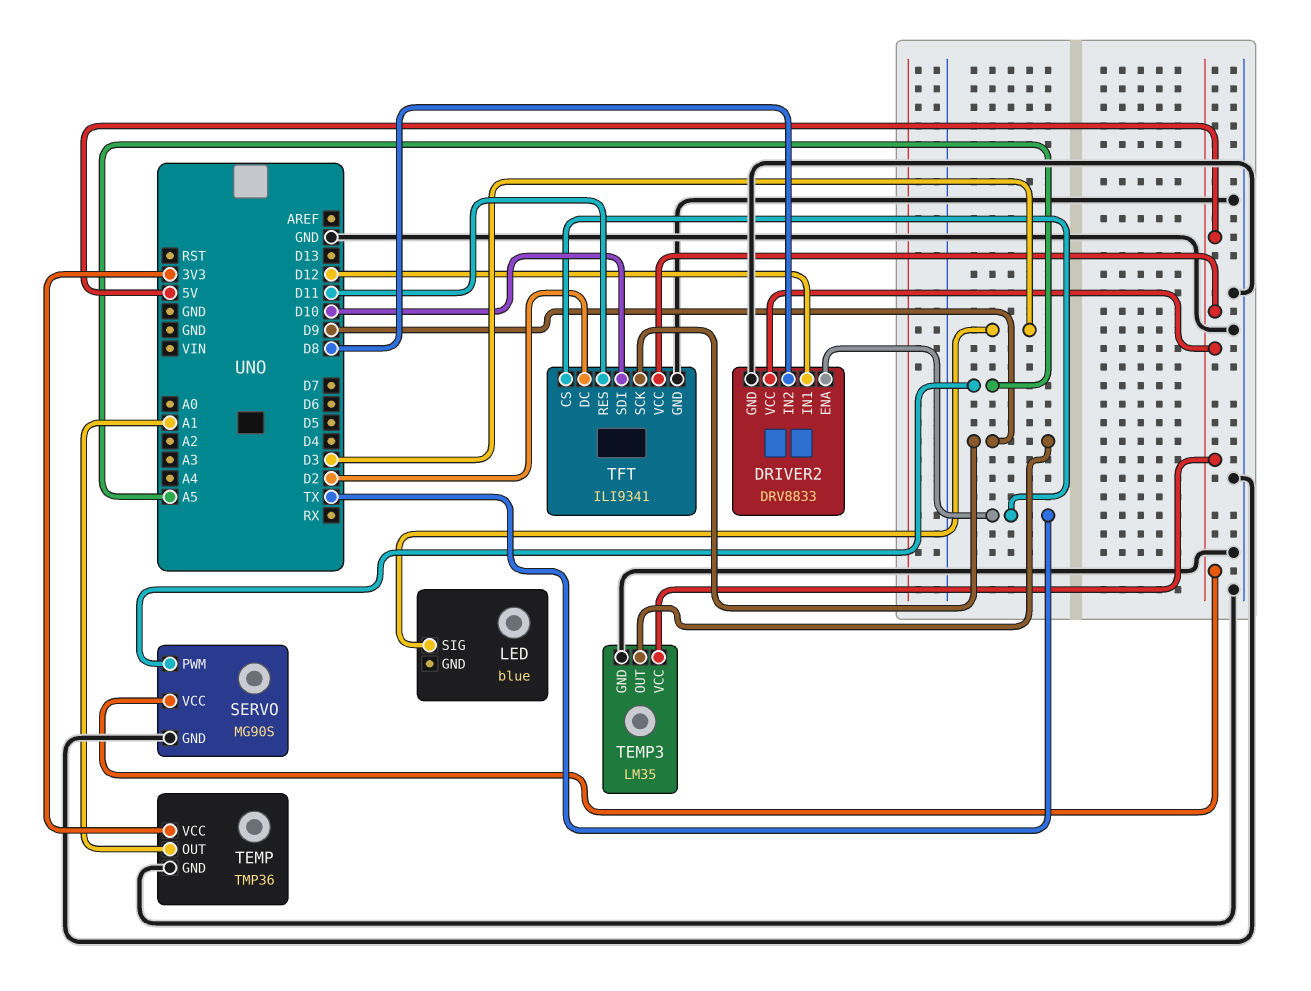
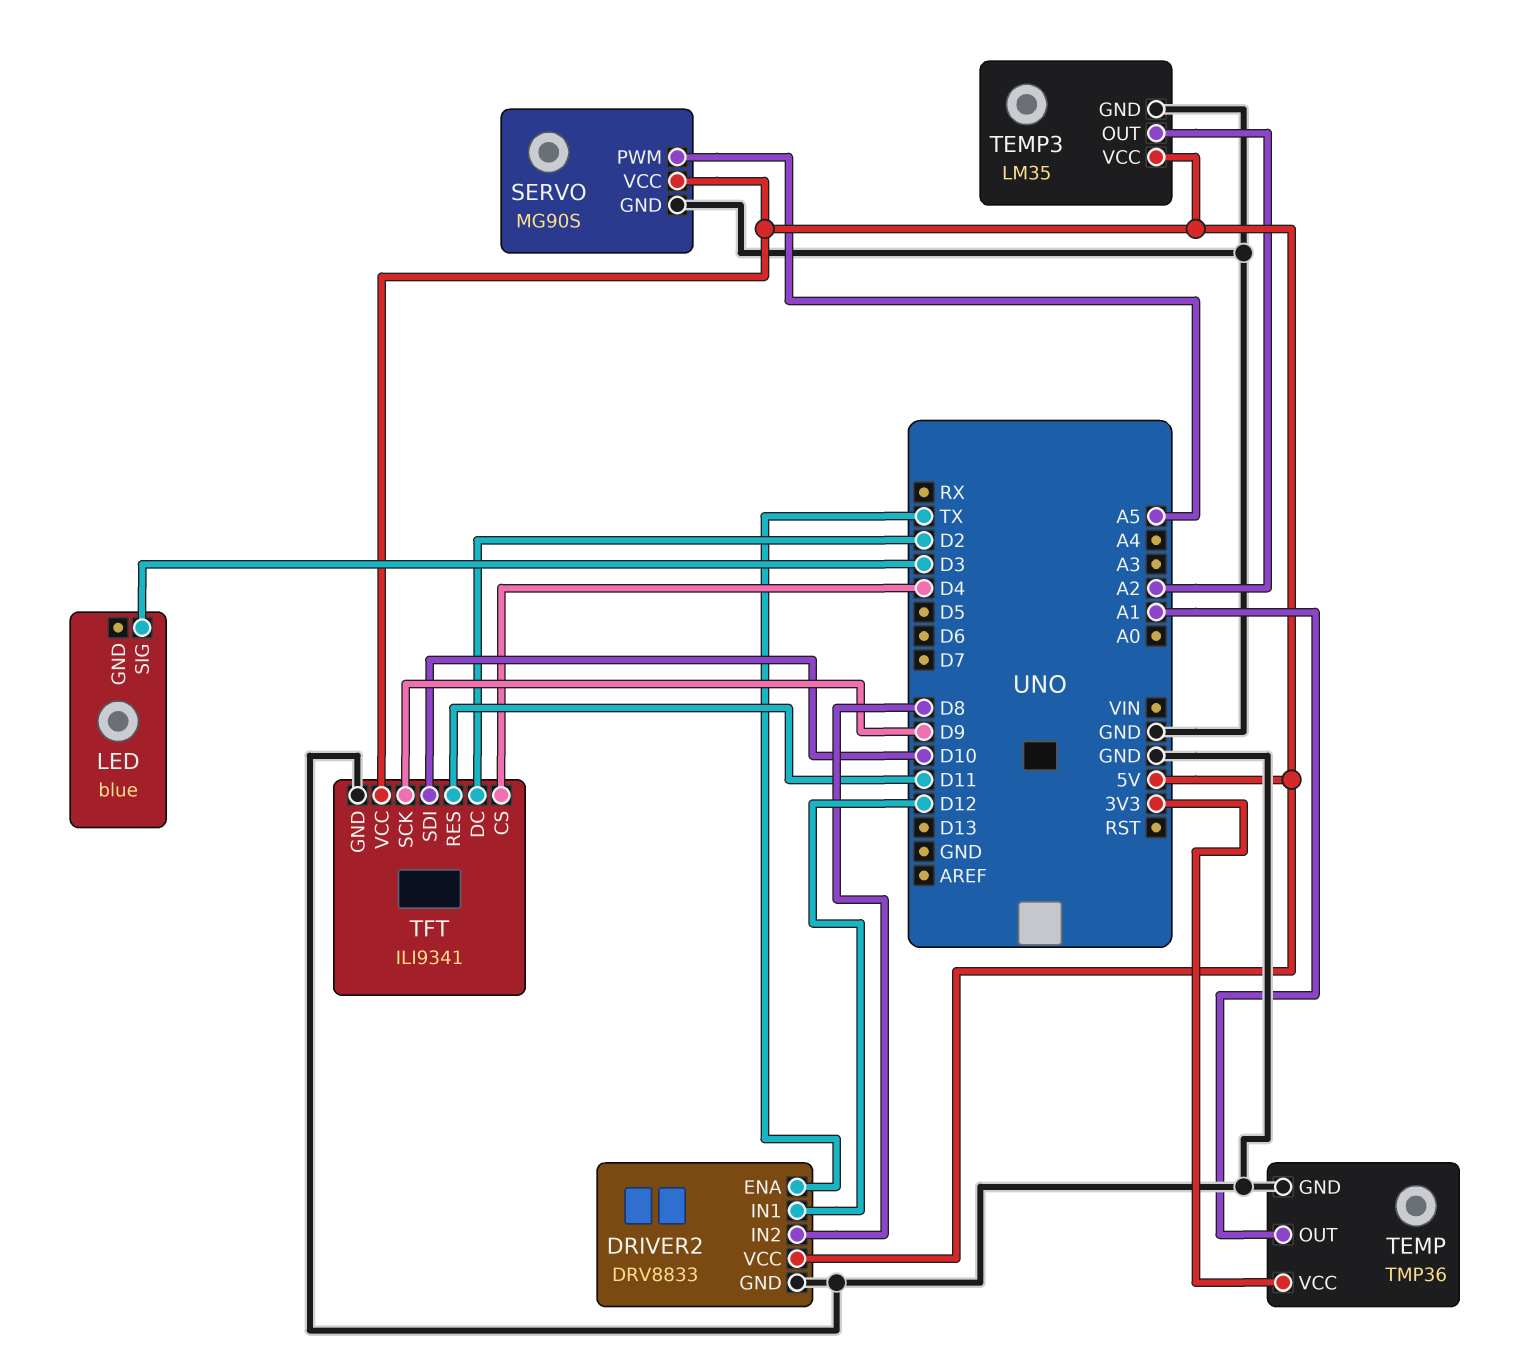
TEMP3 pin OUT: D9 -> A2
TFT pin CS: TX -> D4

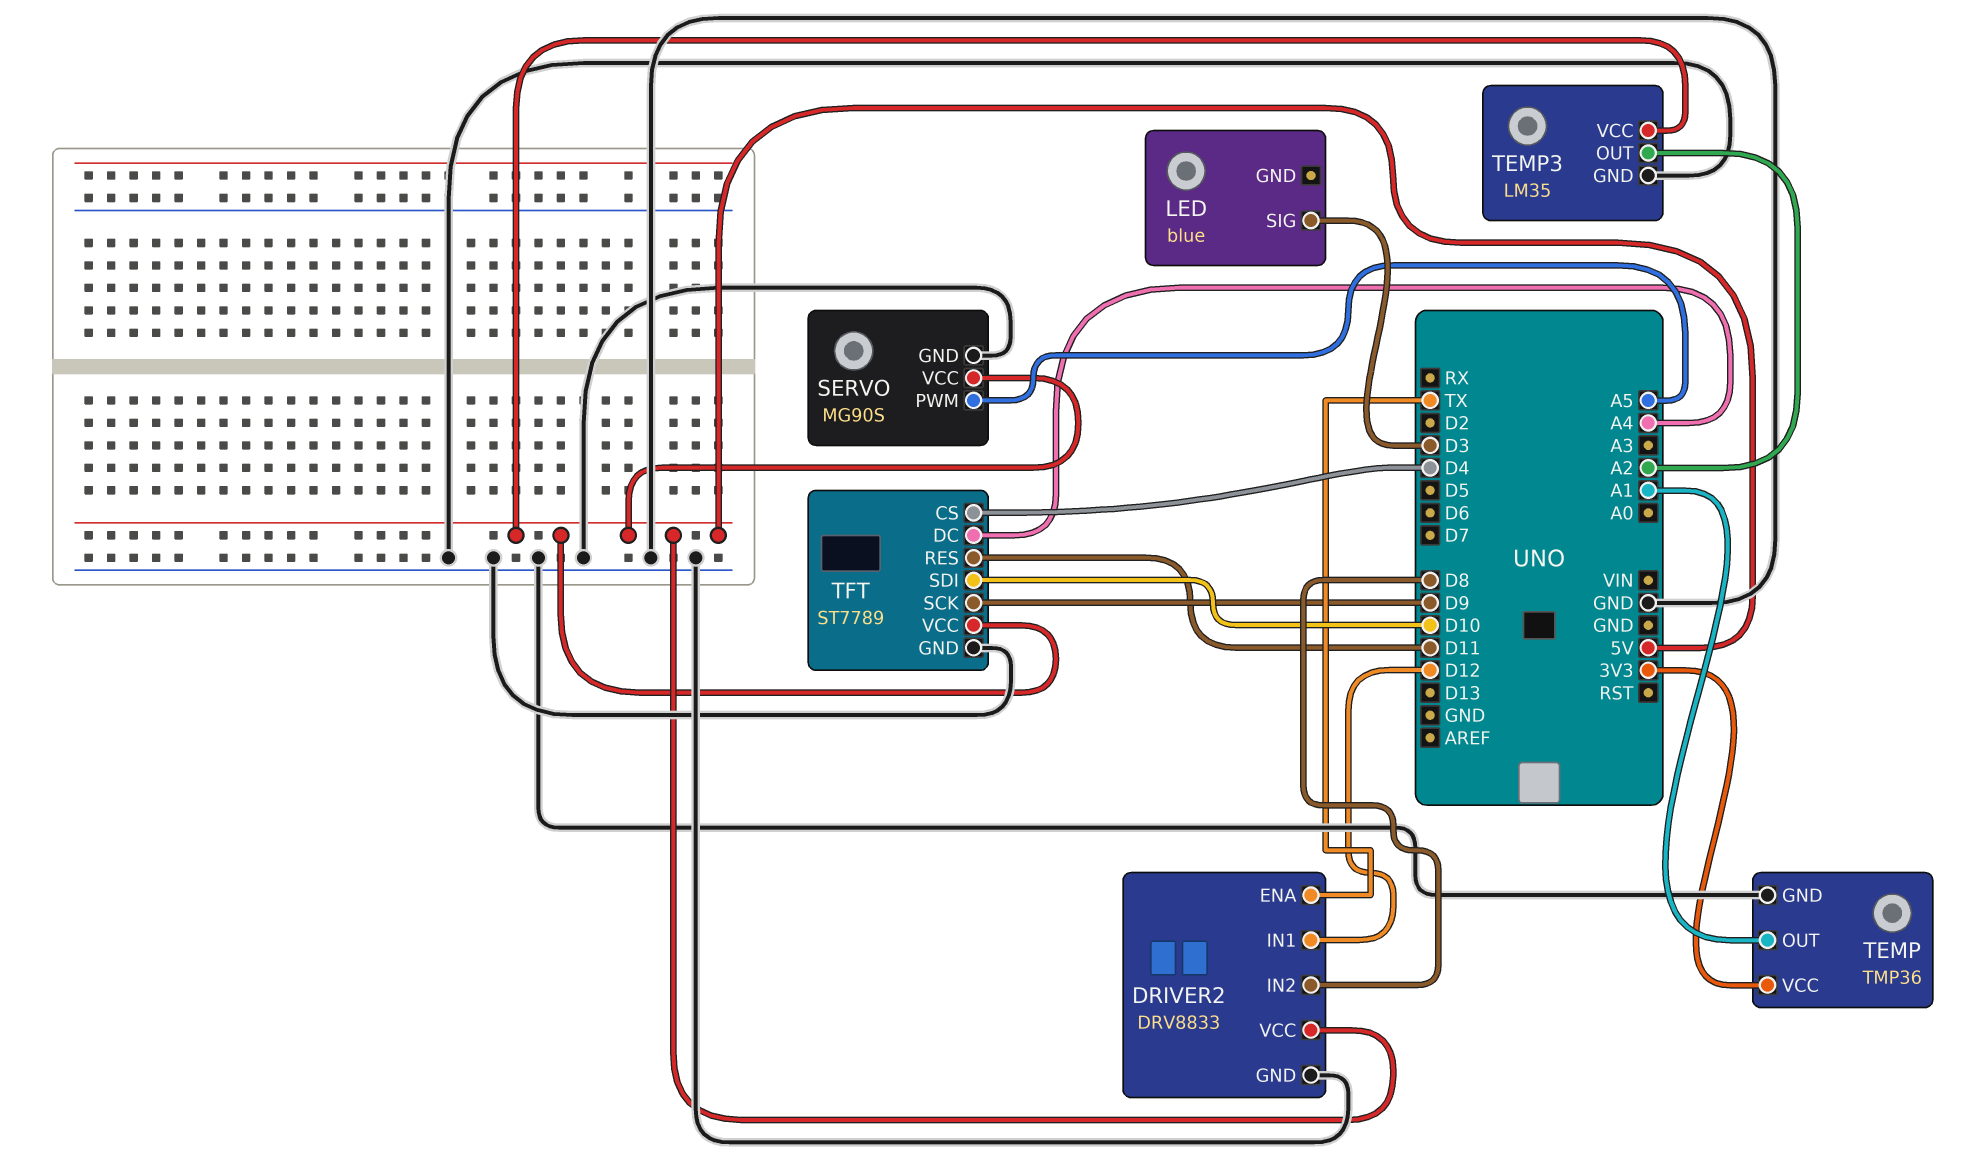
TFT: ILI9341 -> ST7789
TFT pin DC: D2 -> A4

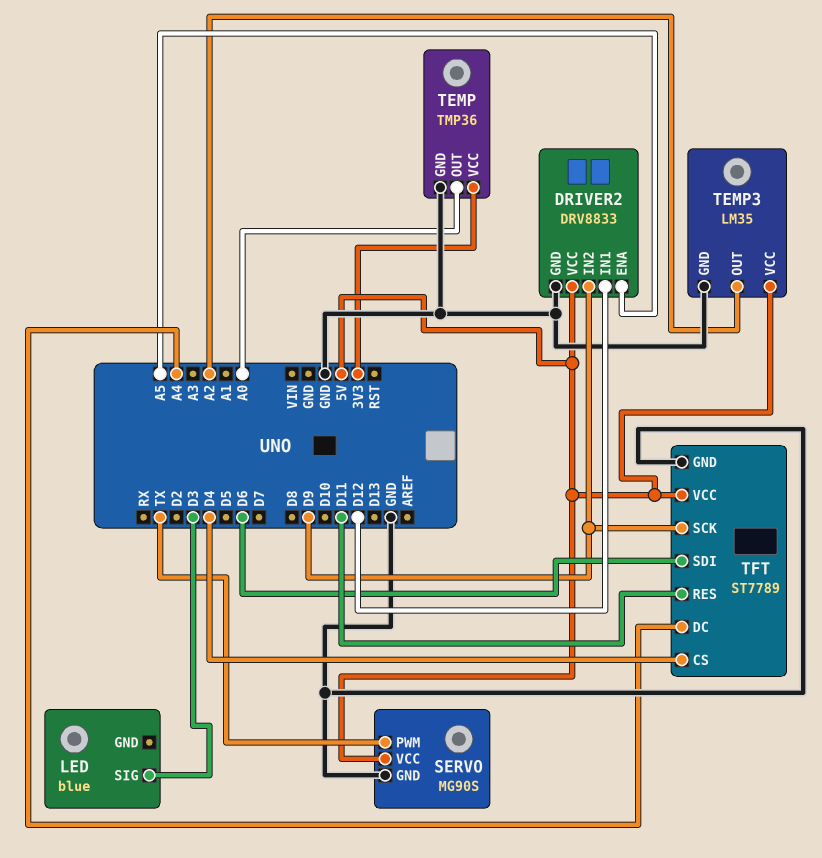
DRIVER2 pin ENA: TX -> A5
DRIVER2 pin IN2: D8 -> D9
SERVO pin PWM: A5 -> TX
TEMP pin OUT: A1 -> A0
TFT pin SDI: D10 -> D6

